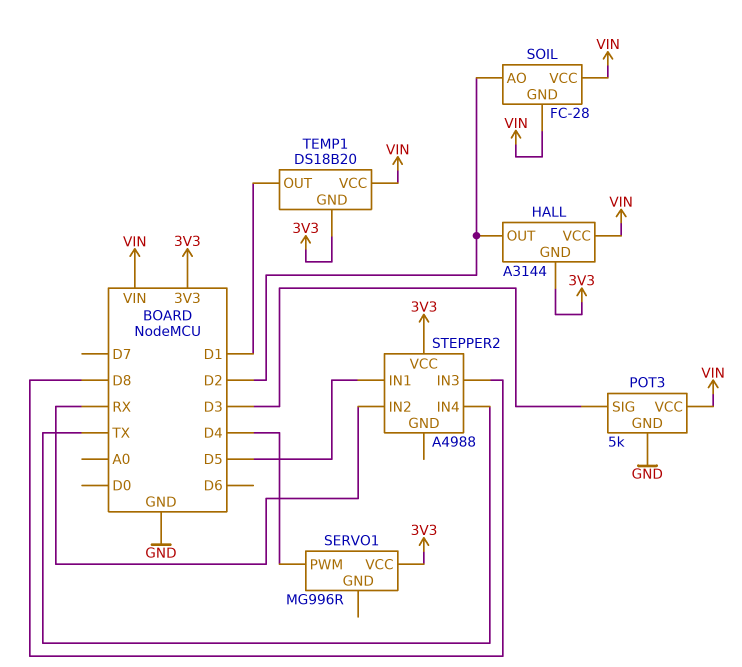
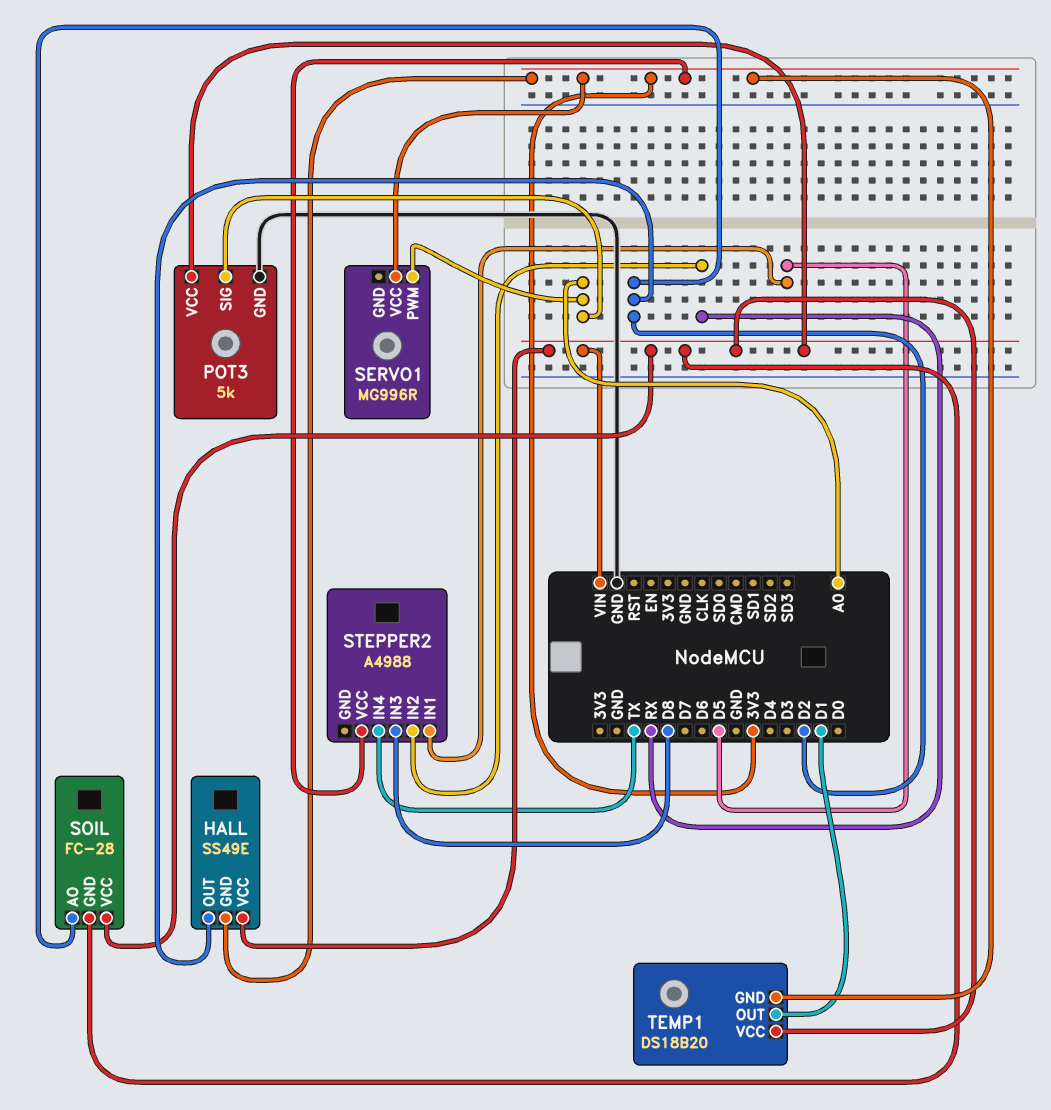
HALL: A3144 -> SS49E
POT3 pin SIG: D3 -> A0
SERVO1 pin PWM: D4 -> A0

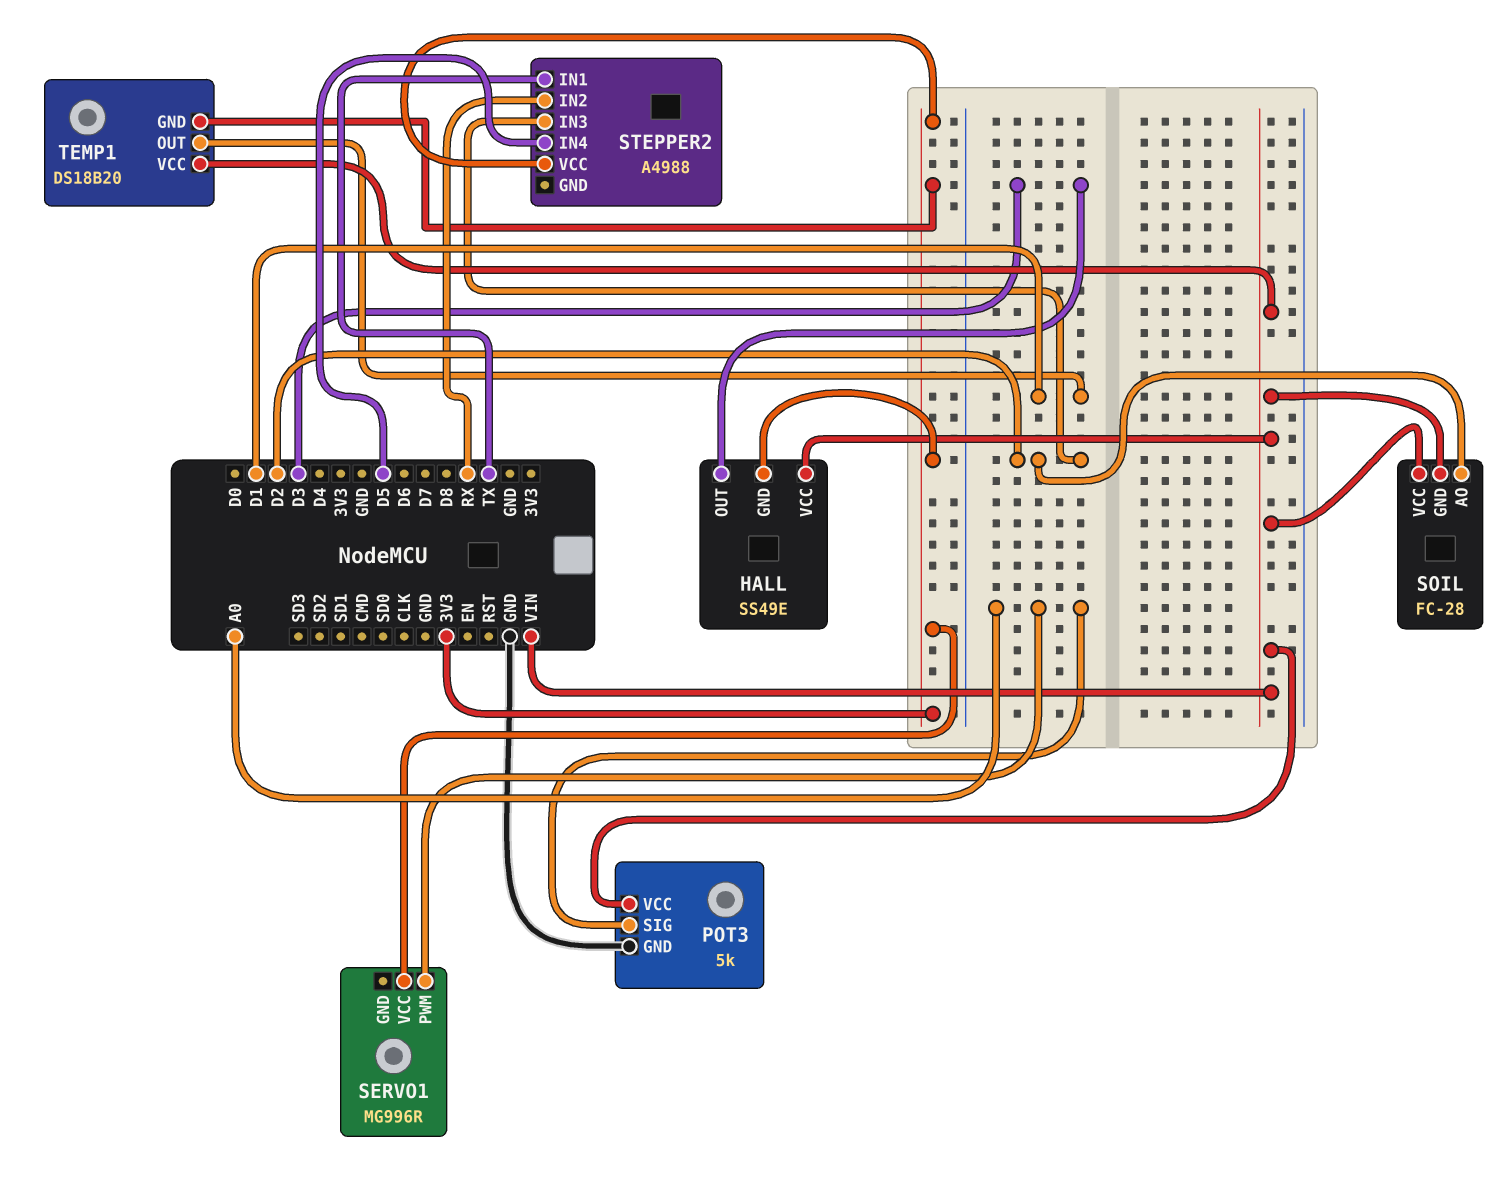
HALL pin OUT: D2 -> D3
STEPPER2 pin IN1: D5 -> TX
STEPPER2 pin IN3: D8 -> D2
STEPPER2 pin IN4: TX -> D5

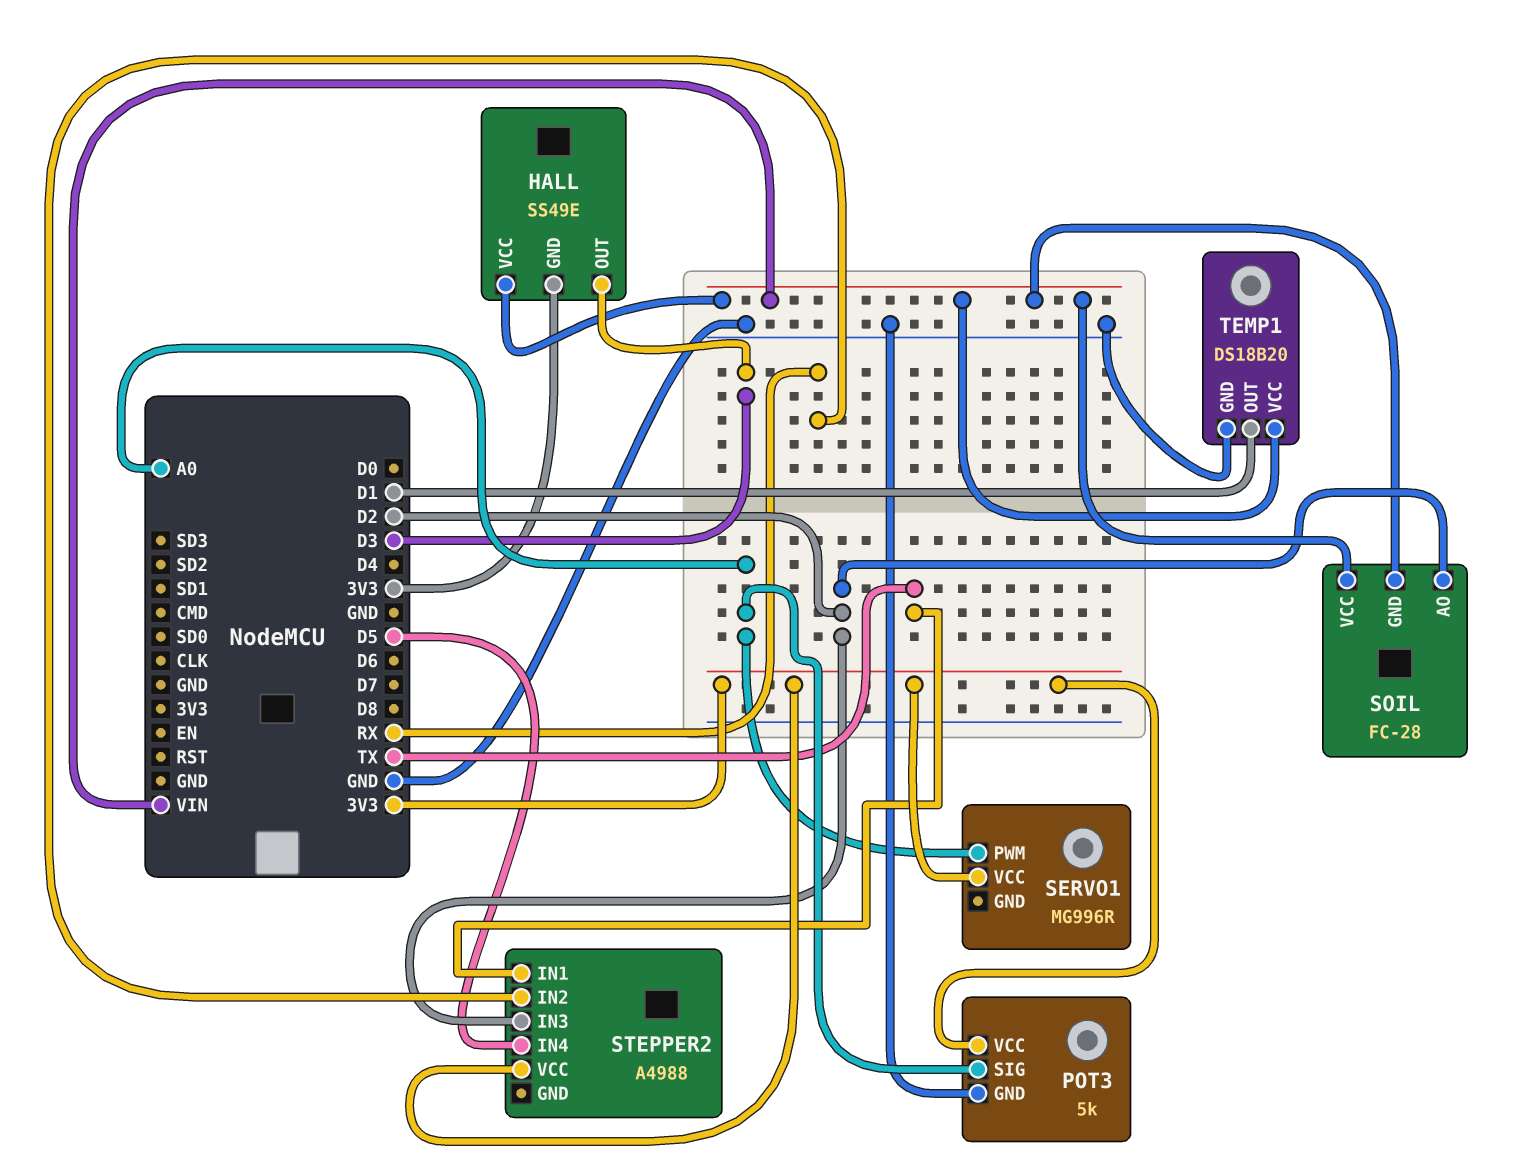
POT3 pin VCC: VIN -> 3V3
TEMP1 pin GND: 3V3 -> GND

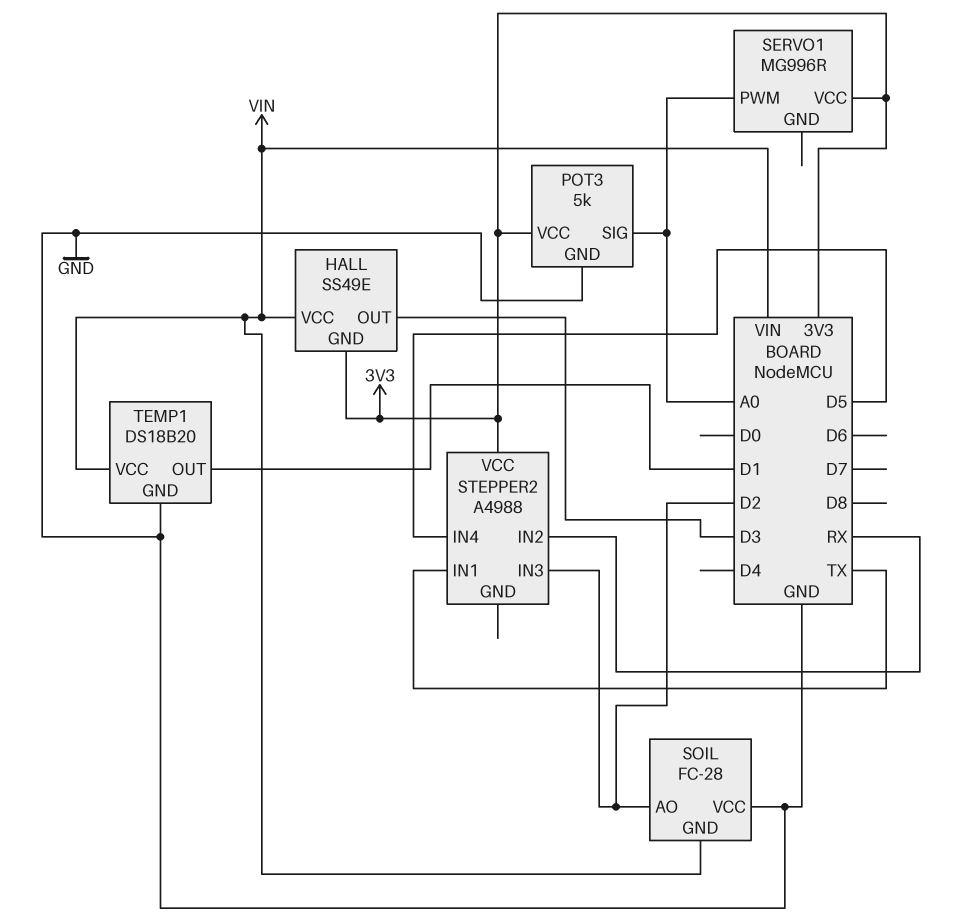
SOIL pin VCC: VIN -> GND

